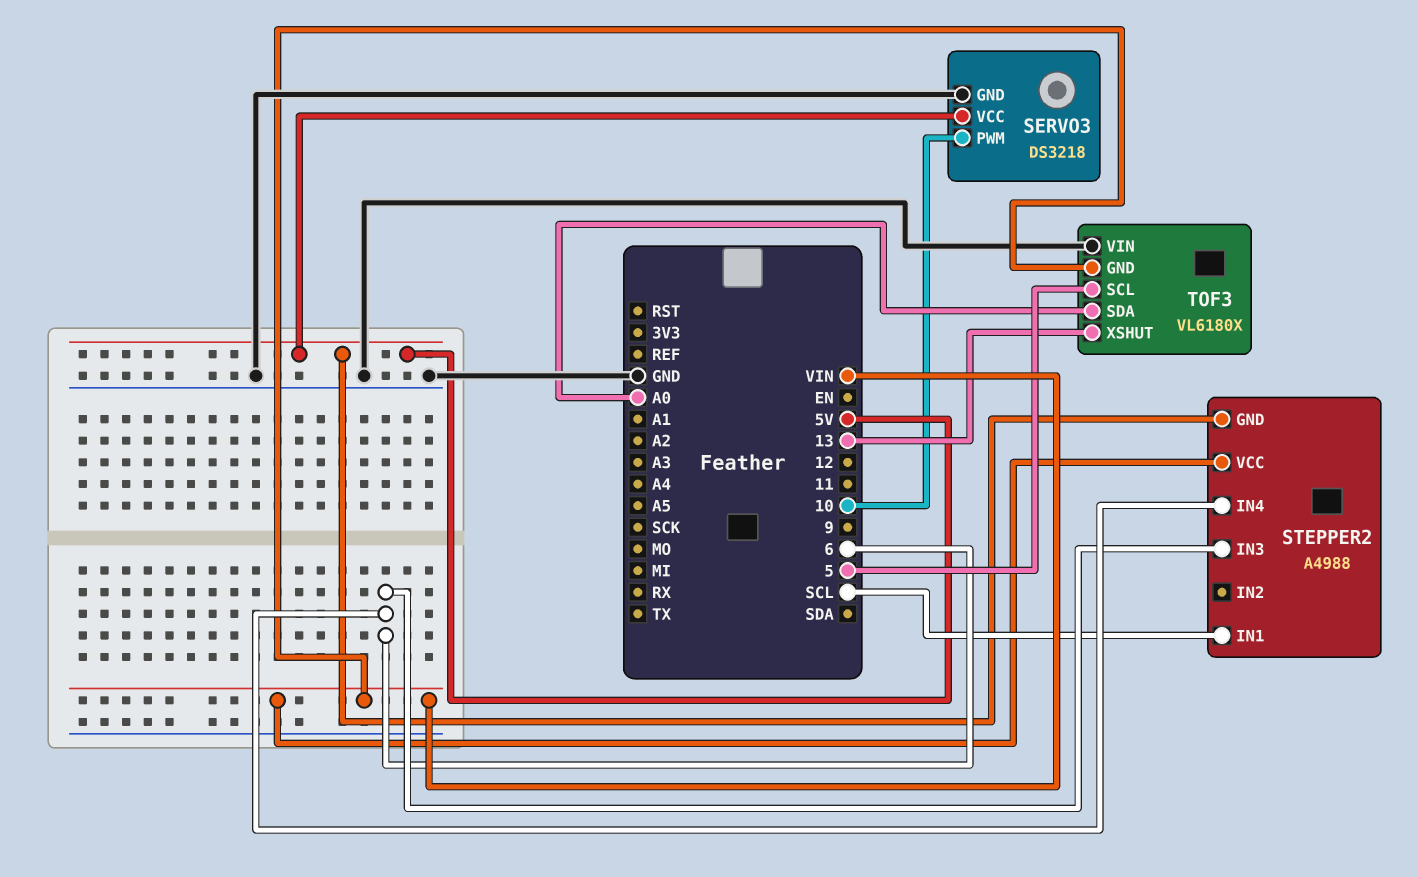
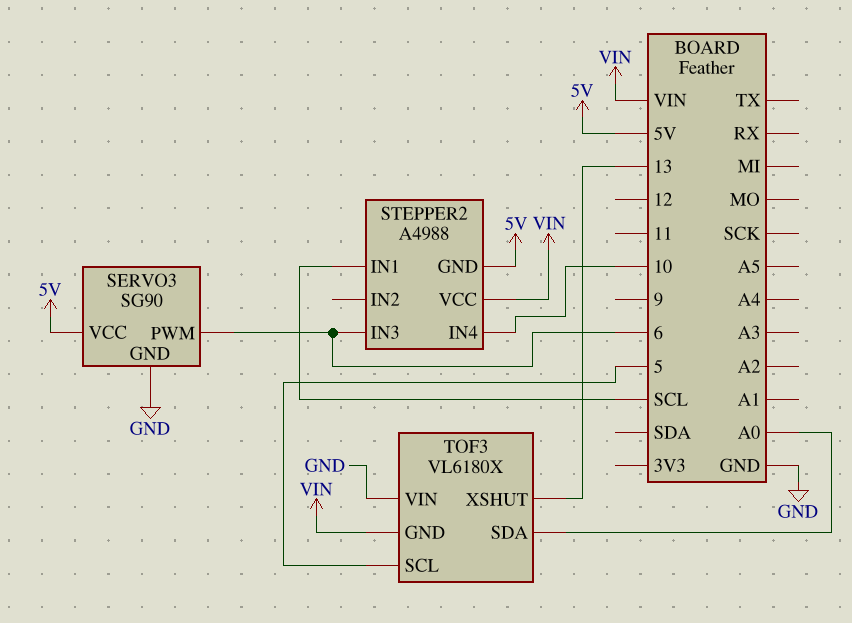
SERVO3: DS3218 -> SG90
SERVO3 pin PWM: 10 -> 6
STEPPER2 pin IN4: 6 -> 10

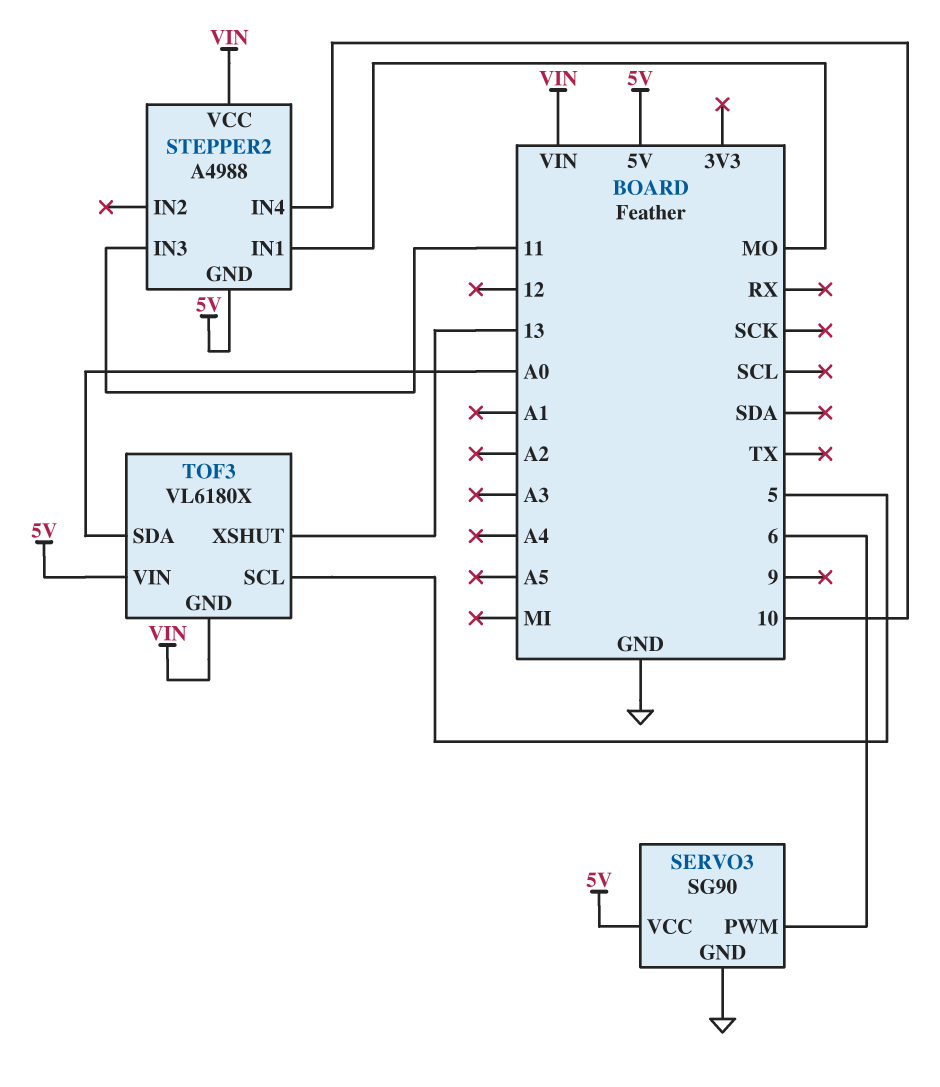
STEPPER2 pin IN1: SCL -> MO
STEPPER2 pin IN3: 6 -> 11
TOF3 pin VIN: GND -> 5V

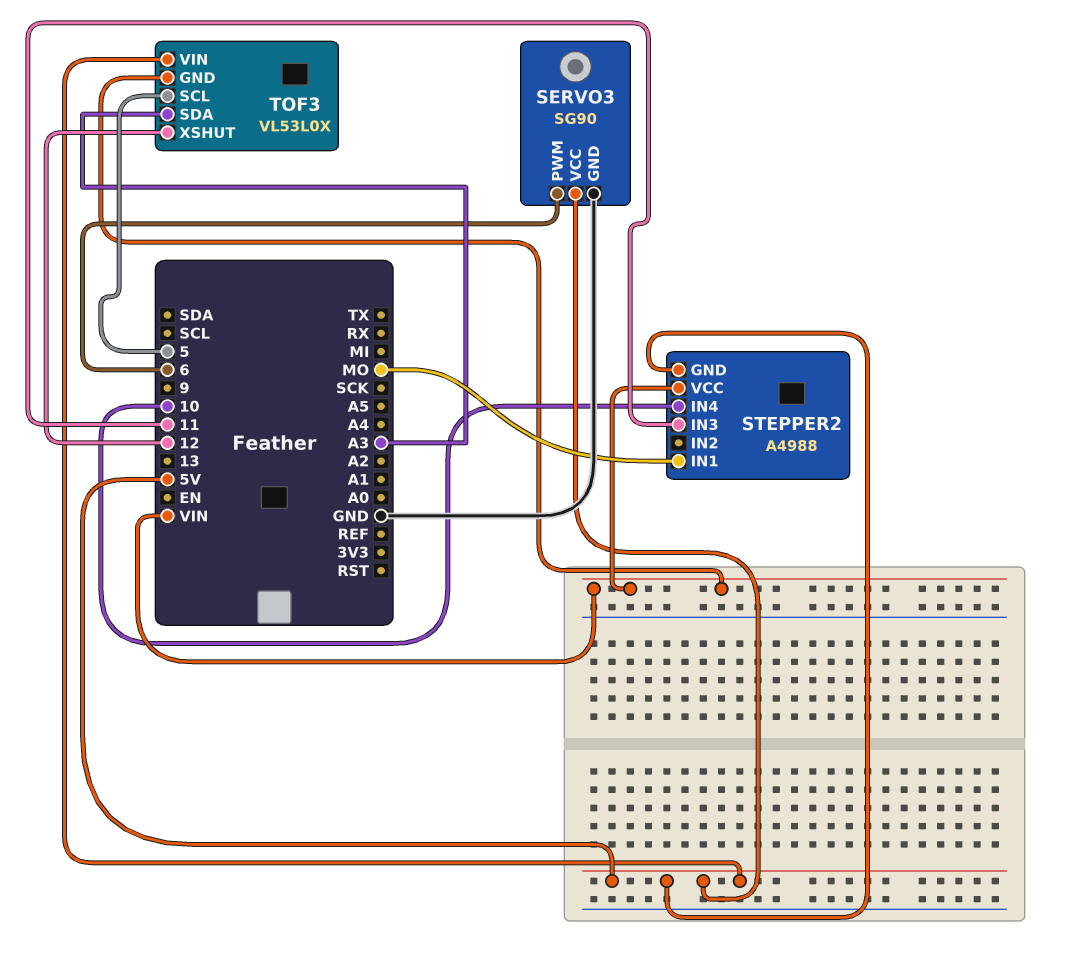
TOF3: VL6180X -> VL53L0X
TOF3 pin SDA: A0 -> A3
TOF3 pin XSHUT: 13 -> 12

